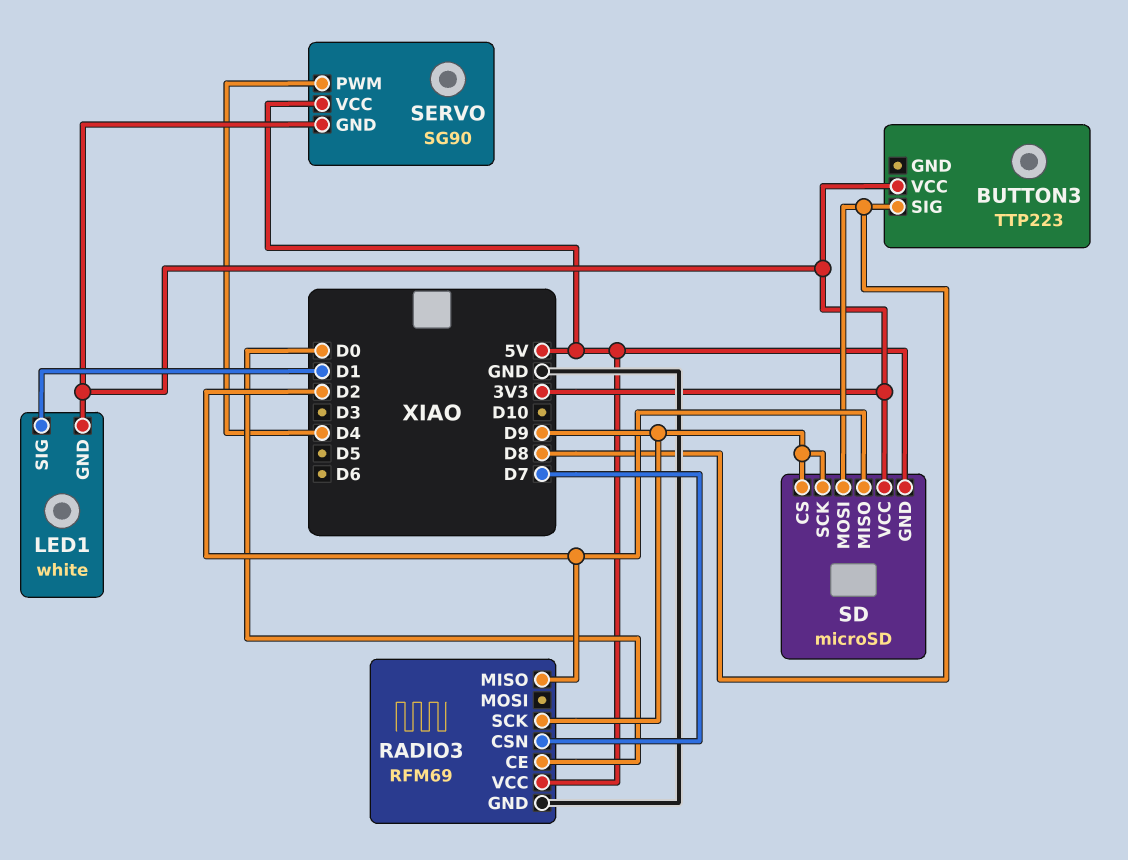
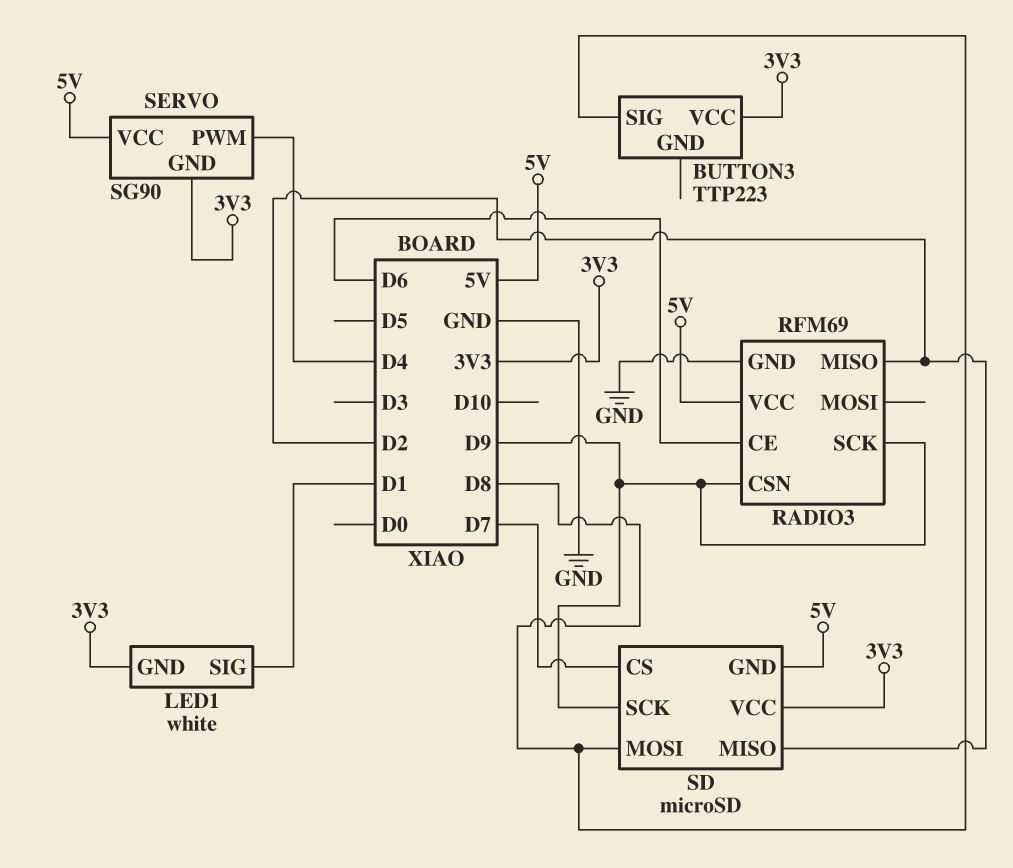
RADIO3 pin CE: D0 -> D6
RADIO3 pin CSN: D7 -> D9
SD pin CS: D9 -> D7

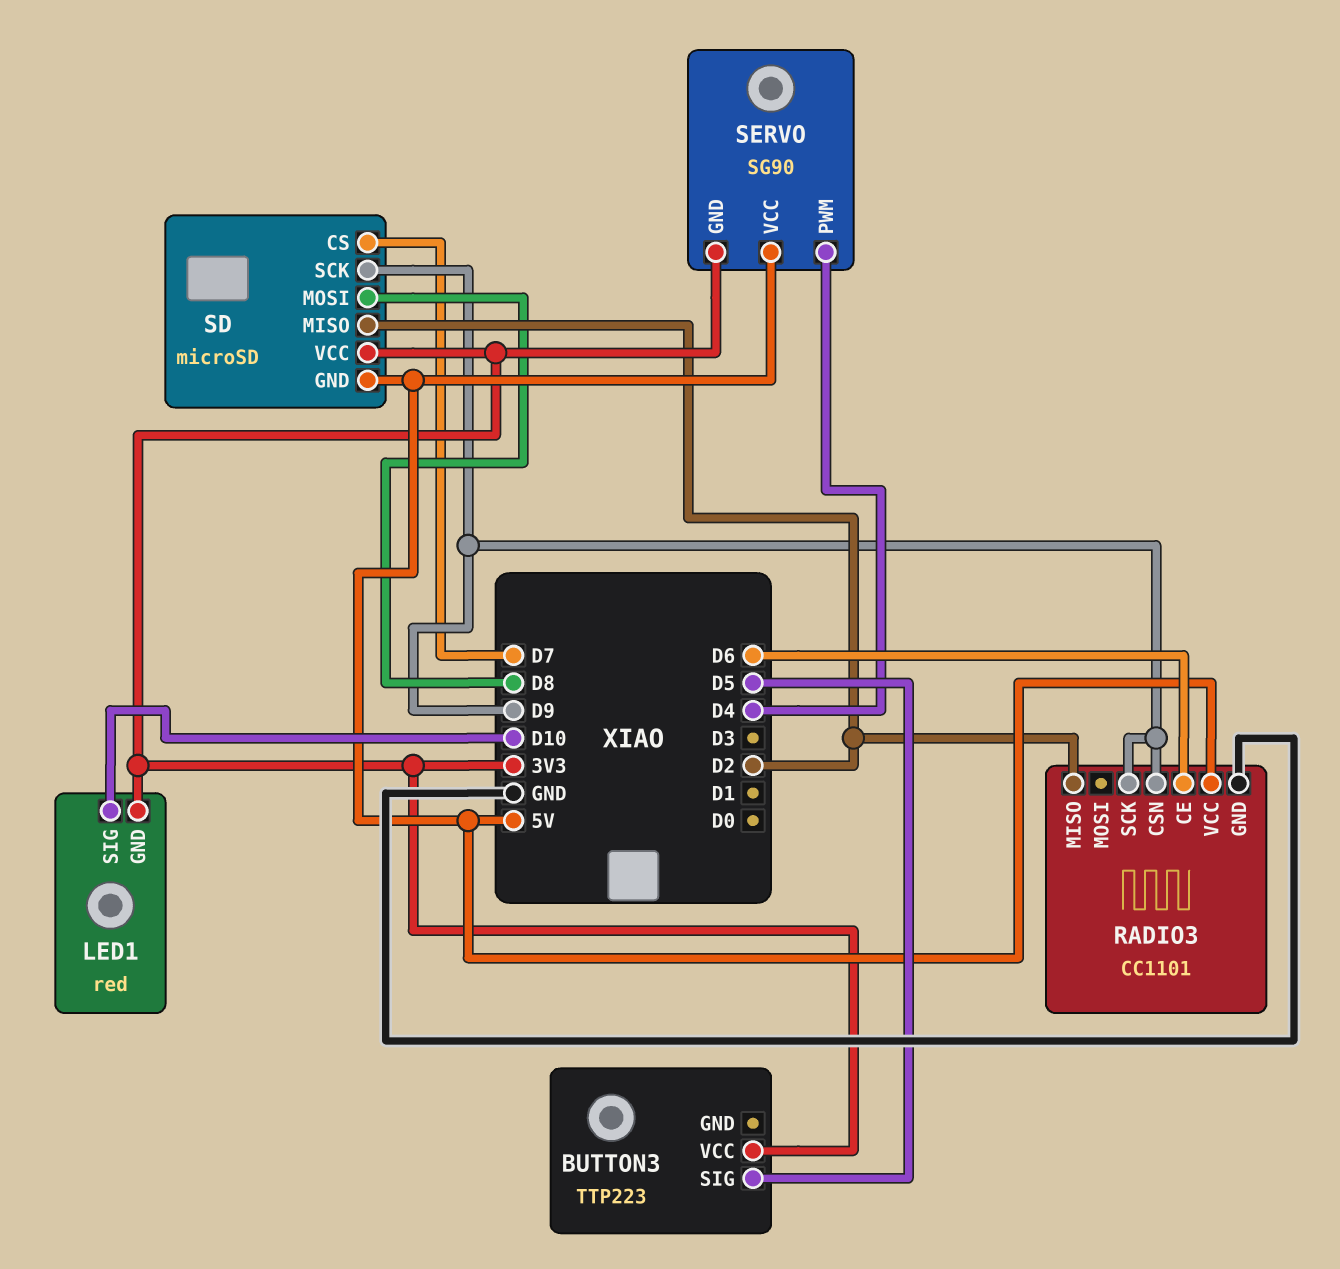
BUTTON3 pin SIG: D8 -> D5
LED1: white -> red
LED1 pin SIG: D1 -> D10
RADIO3: RFM69 -> CC1101

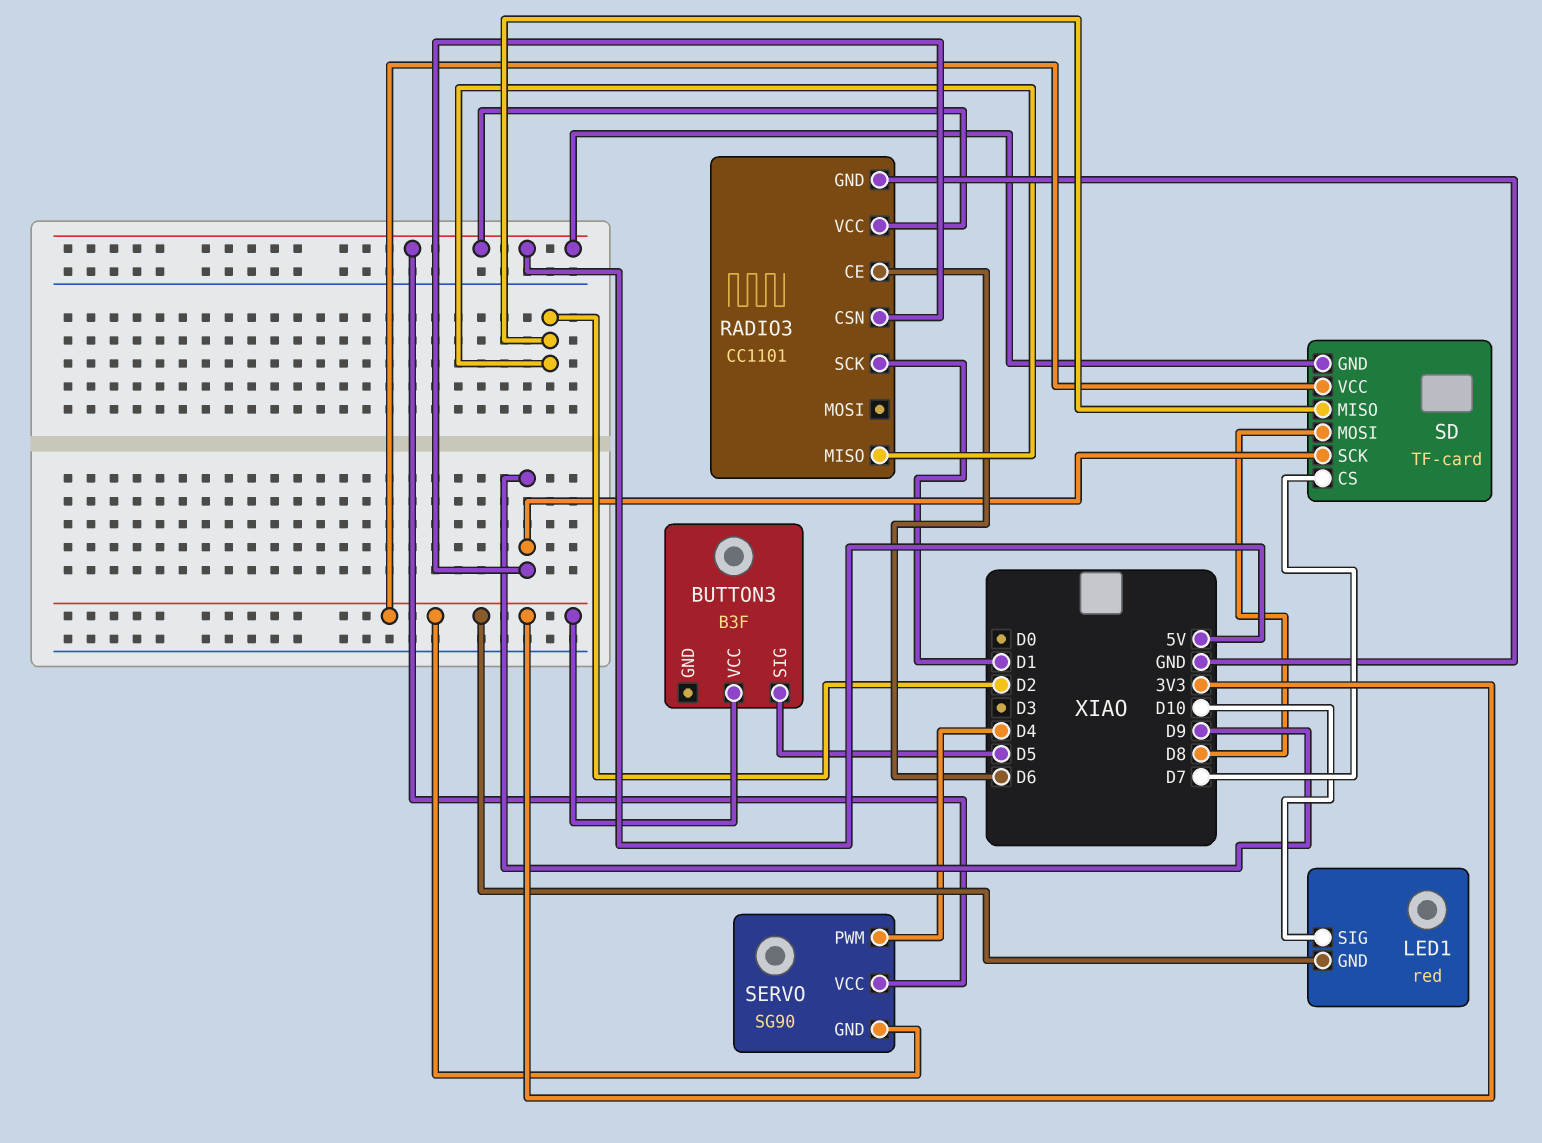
BUTTON3: TTP223 -> B3F
RADIO3 pin SCK: D9 -> D1
SD: microSD -> TF-card

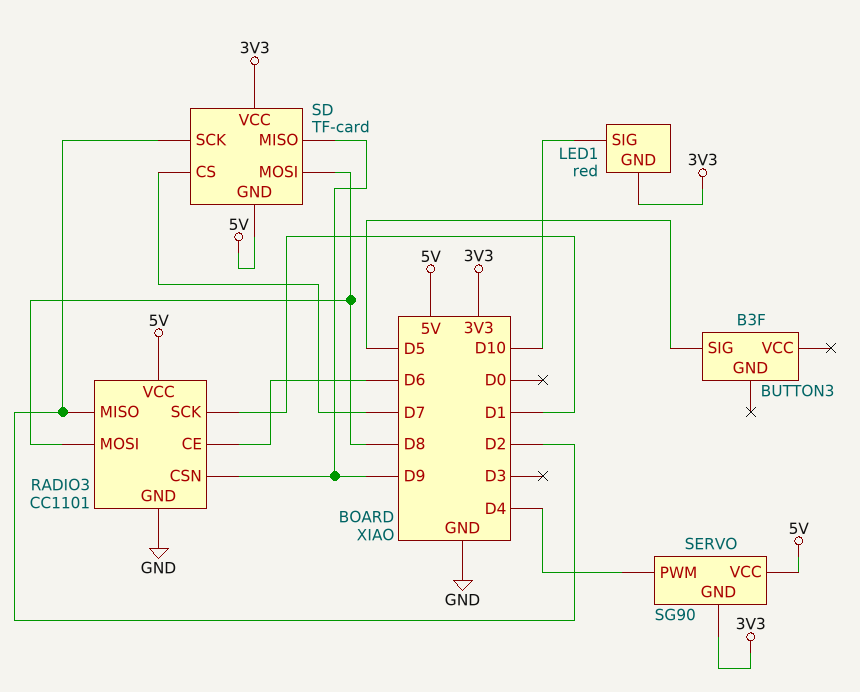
BUTTON3 pin VCC: 3V3 -> none
RADIO3 pin MOSI: none -> D8
SD pin MISO: D2 -> D9
SD pin SCK: D9 -> D2

